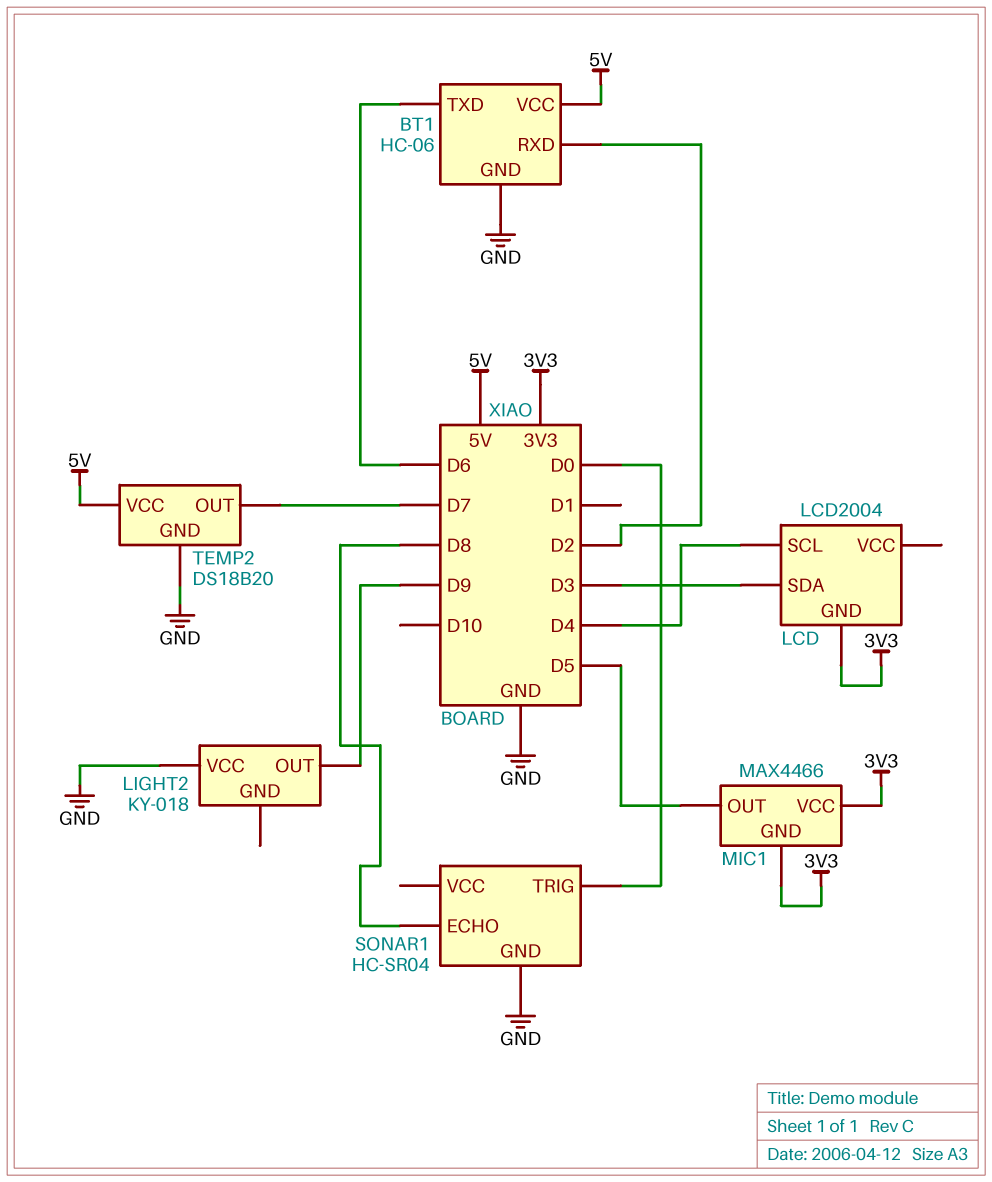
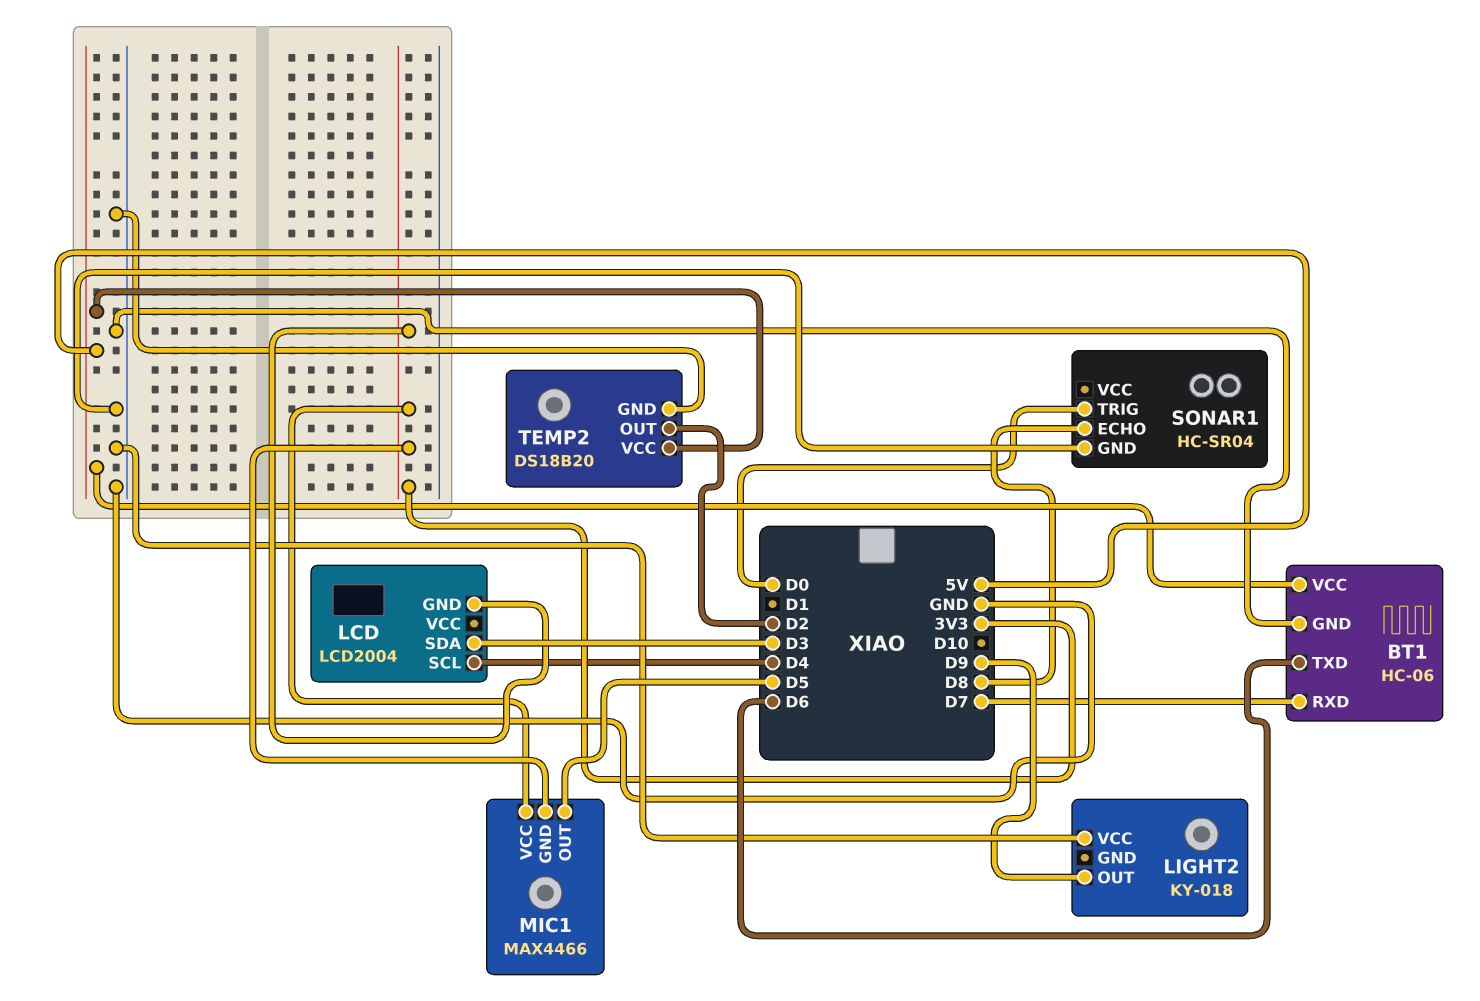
BT1 pin RXD: D2 -> D7
TEMP2 pin OUT: D7 -> D2

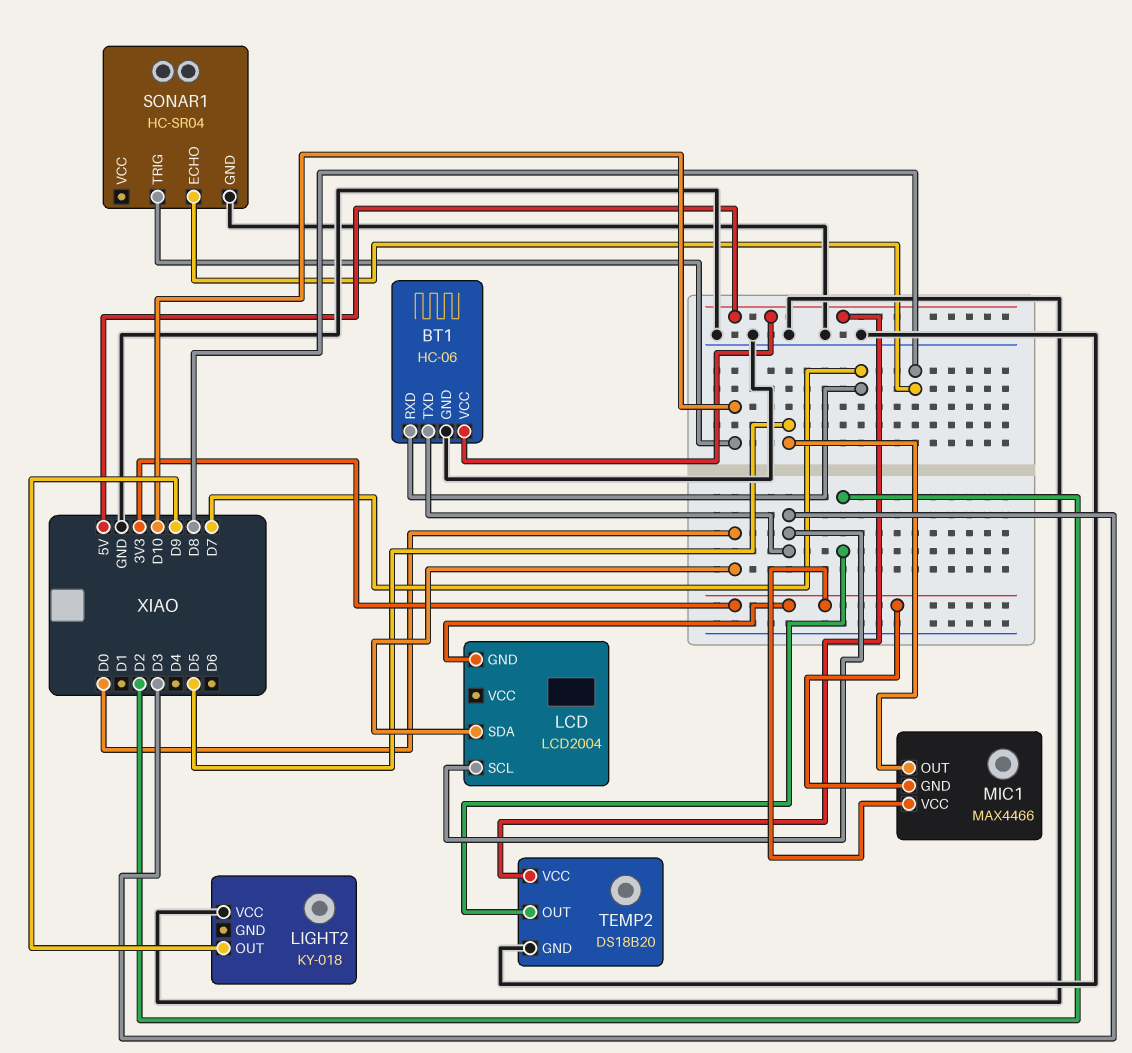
BT1 pin TXD: D6 -> D3
LCD pin SCL: D4 -> D3
LCD pin SDA: D3 -> D0
SONAR1 pin TRIG: D0 -> D10

